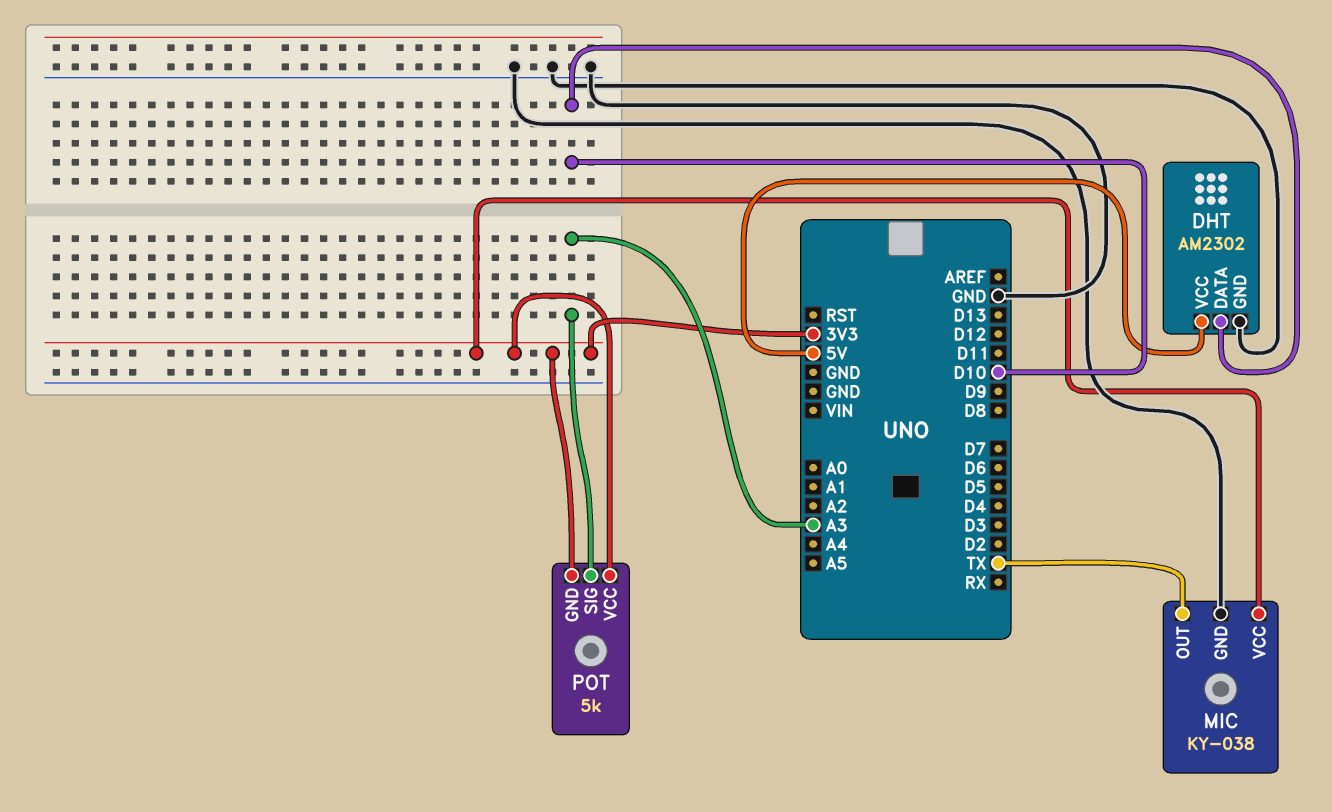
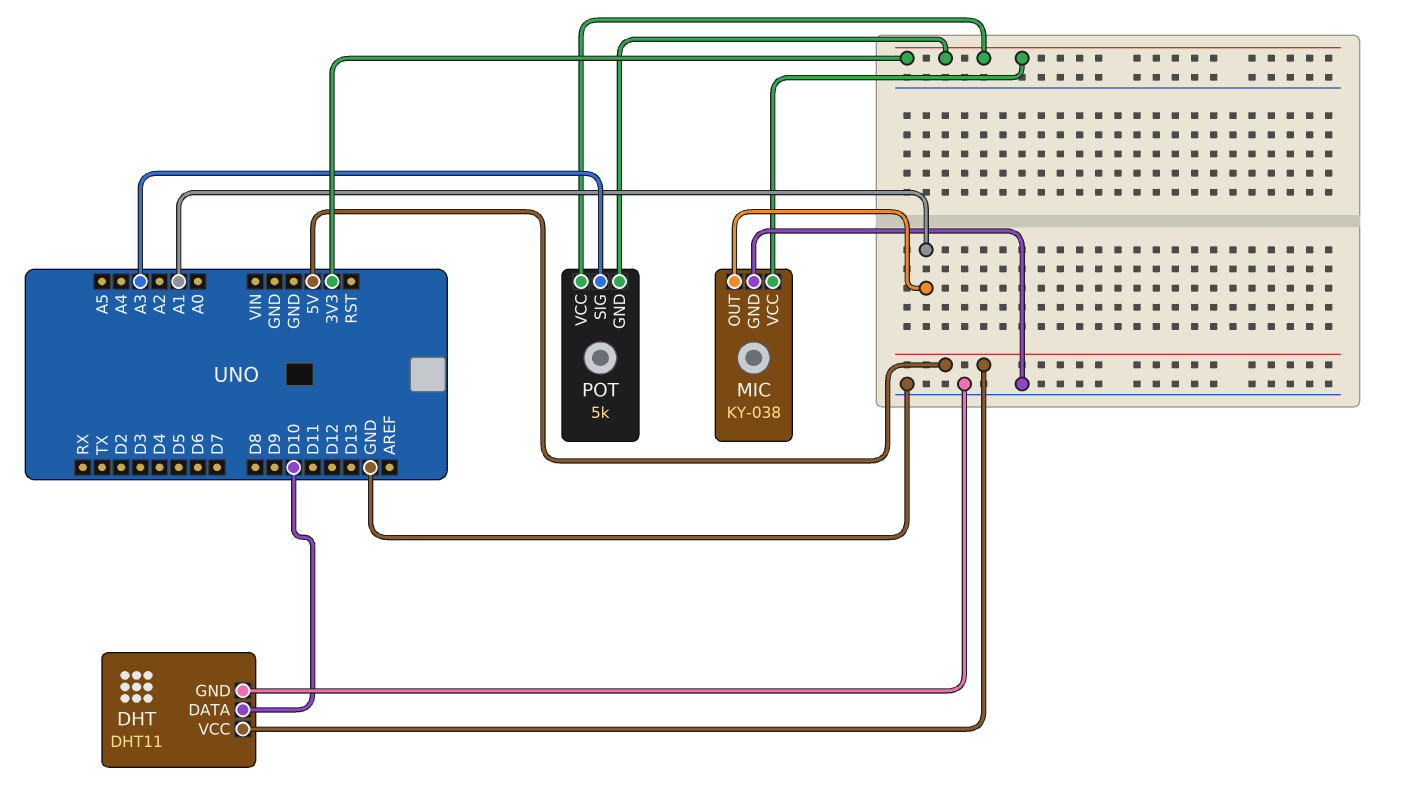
DHT: AM2302 -> DHT11
MIC pin OUT: TX -> A1

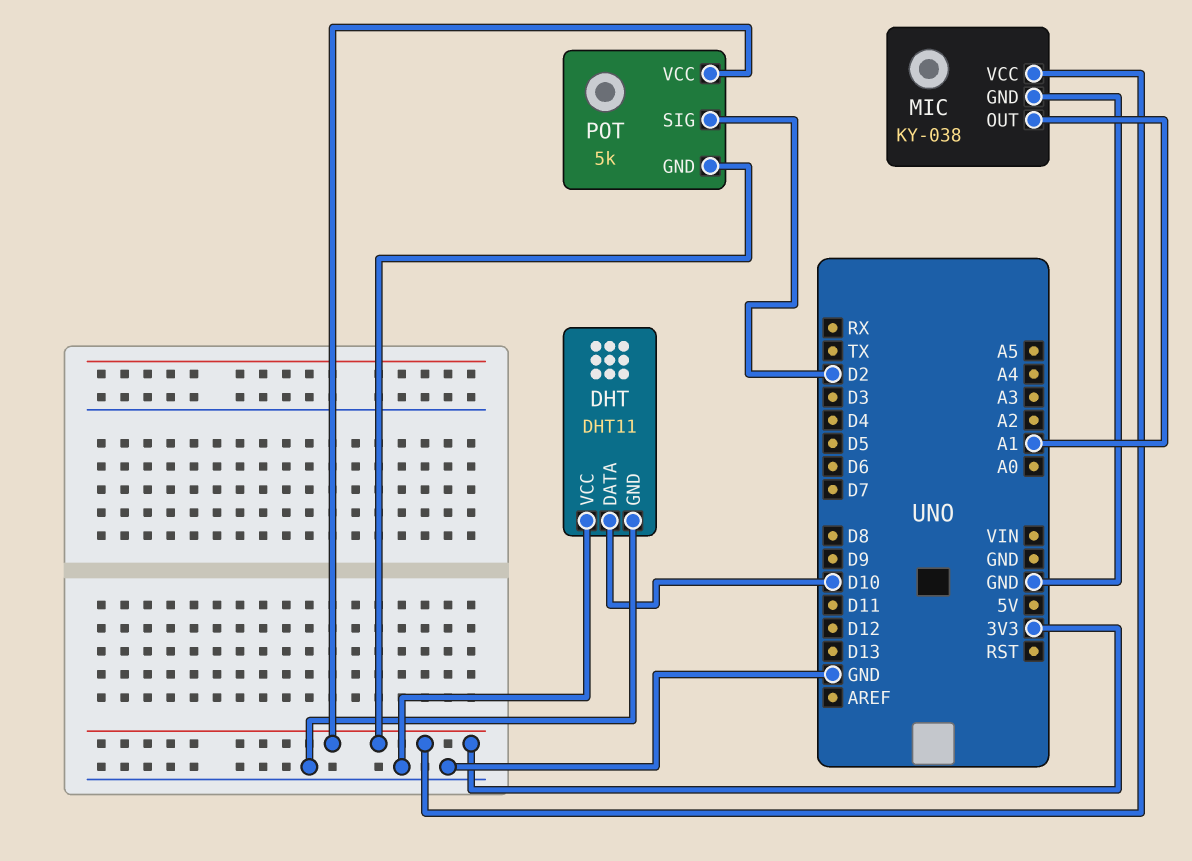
DHT pin VCC: 5V -> GND
POT pin SIG: A3 -> D2

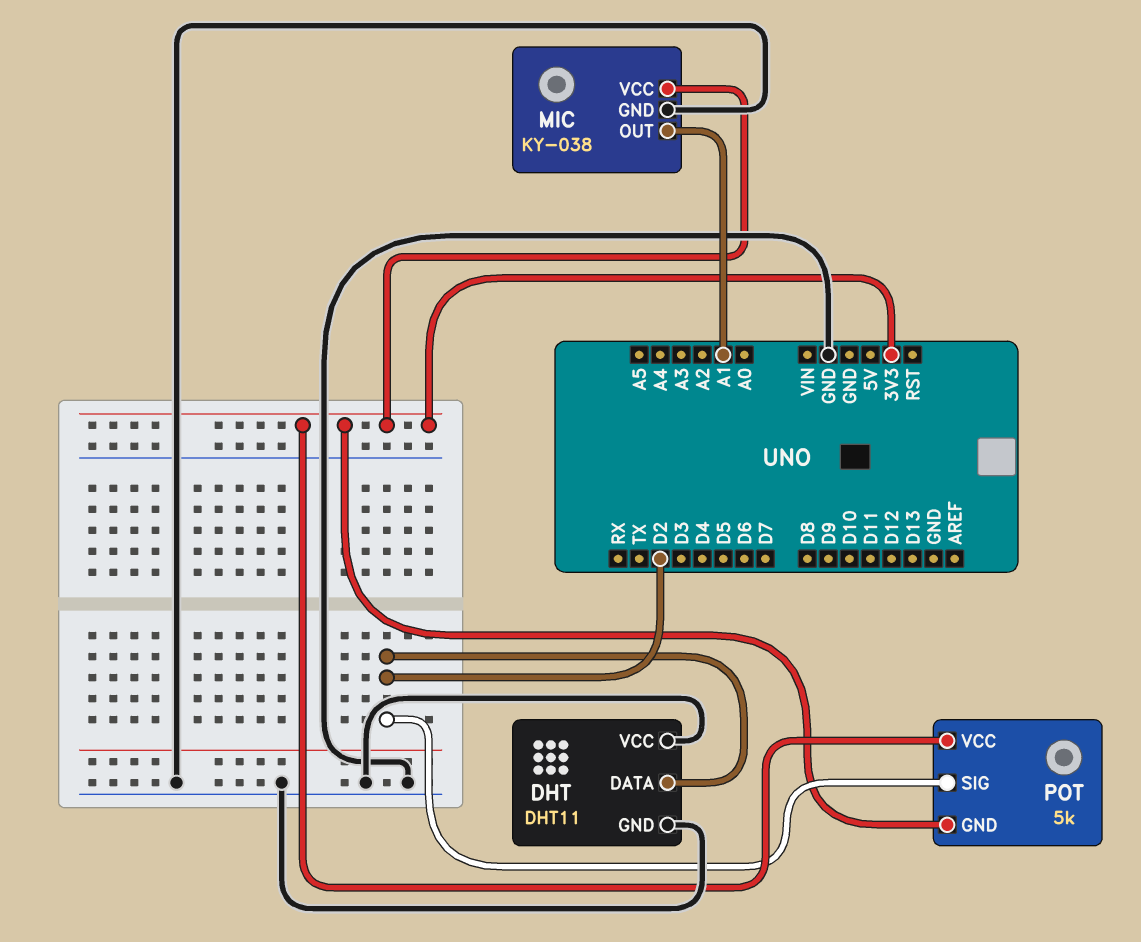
DHT pin DATA: D10 -> D2

